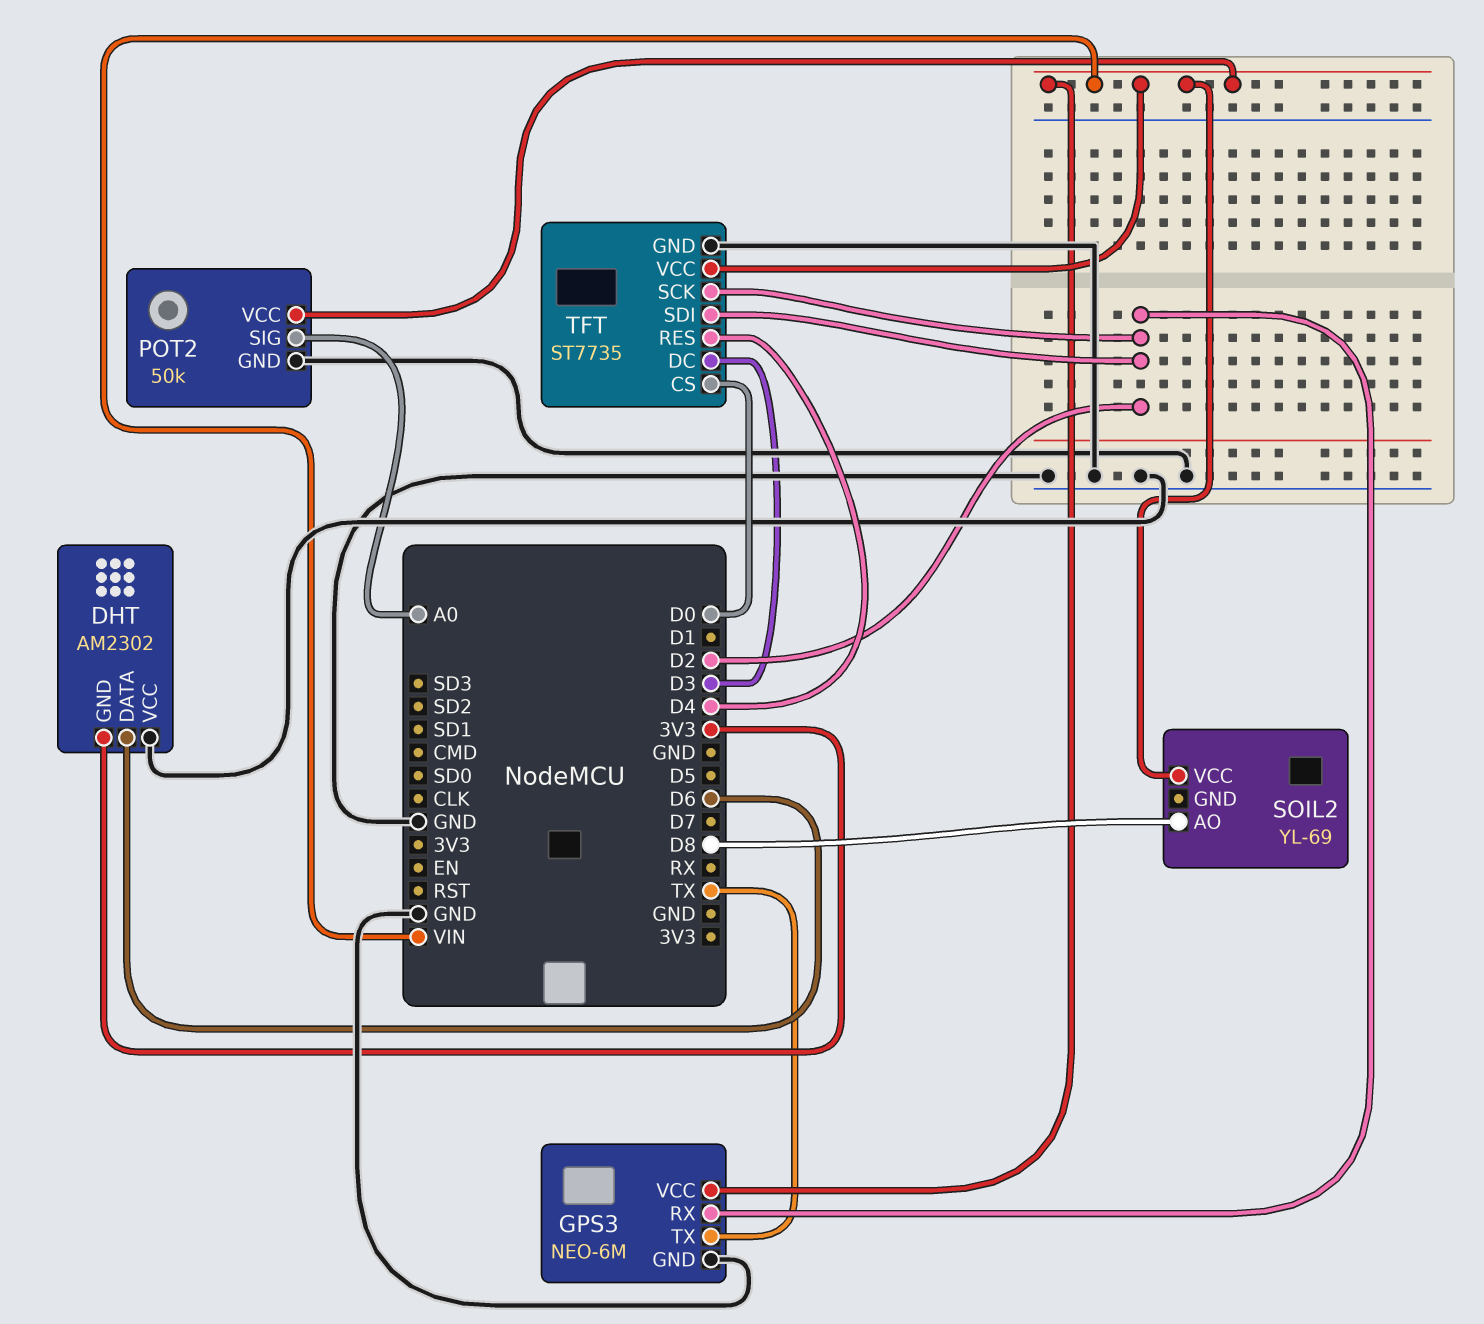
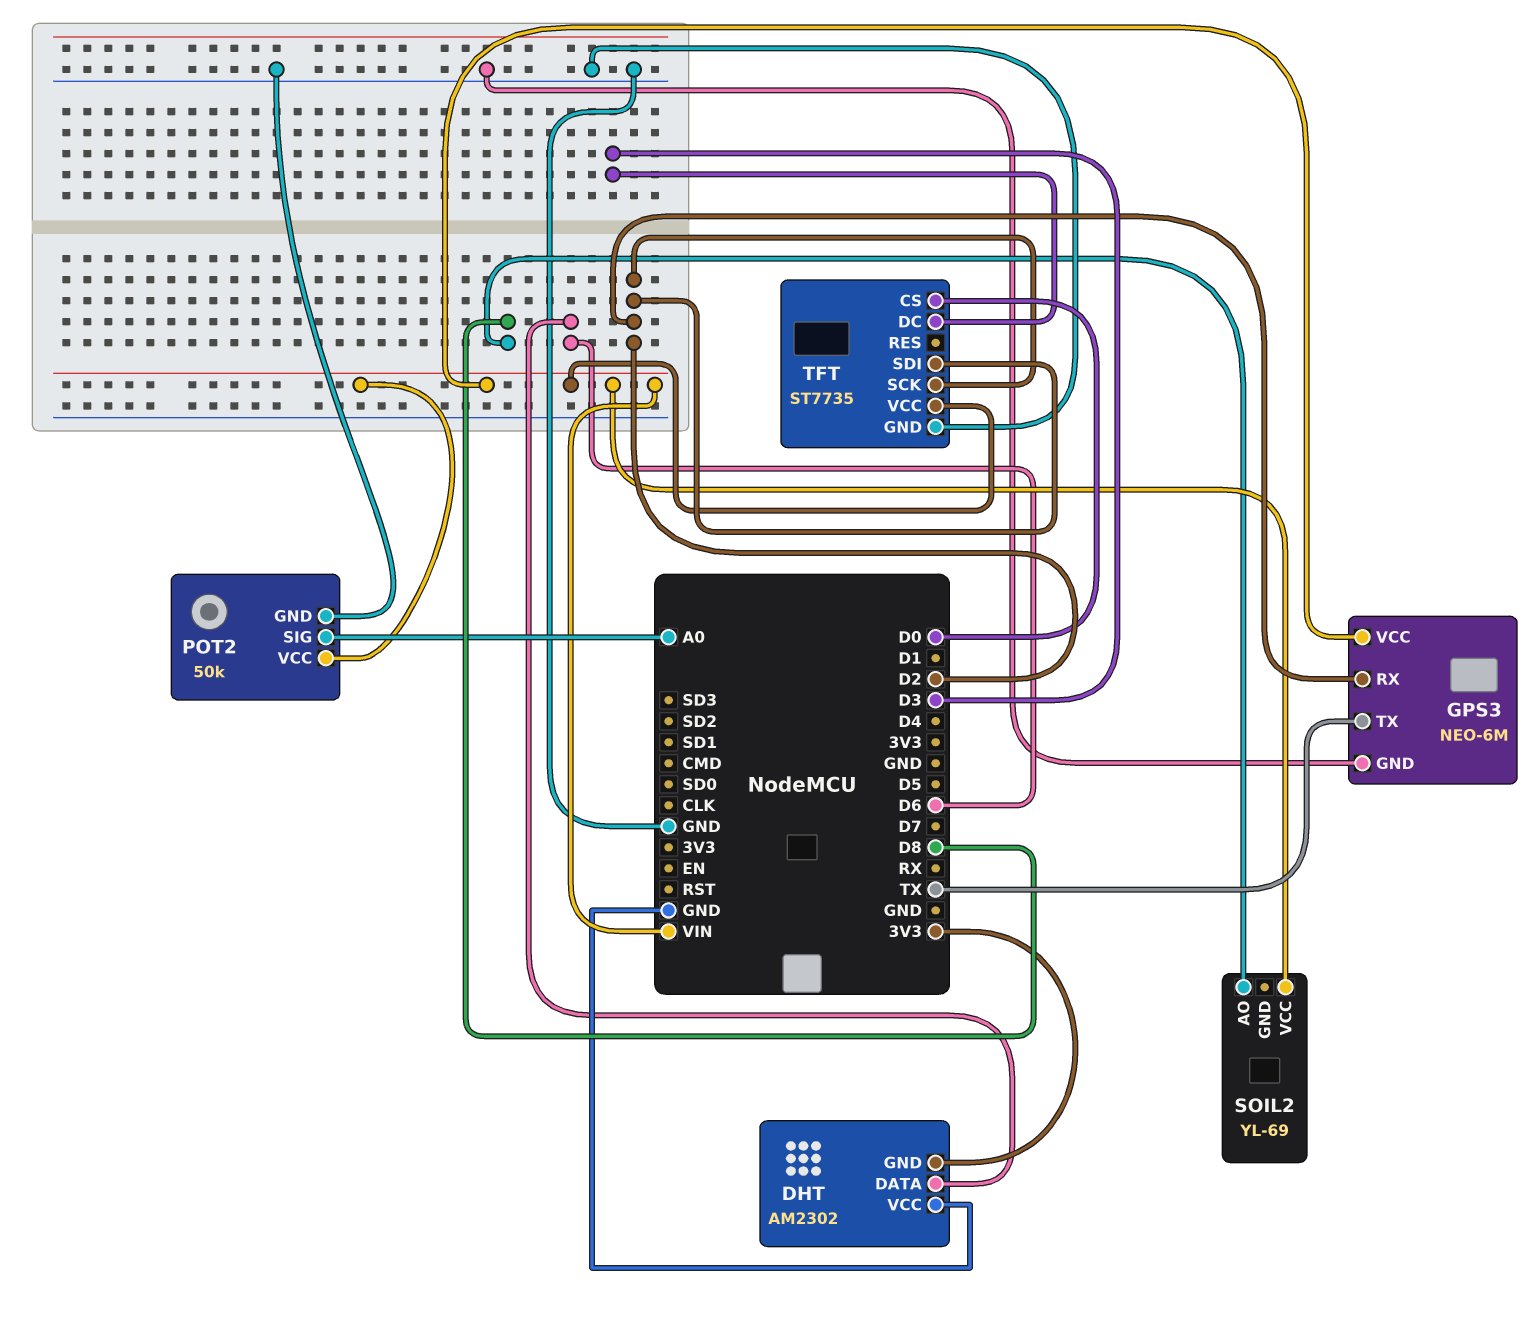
TFT pin RES: D4 -> none

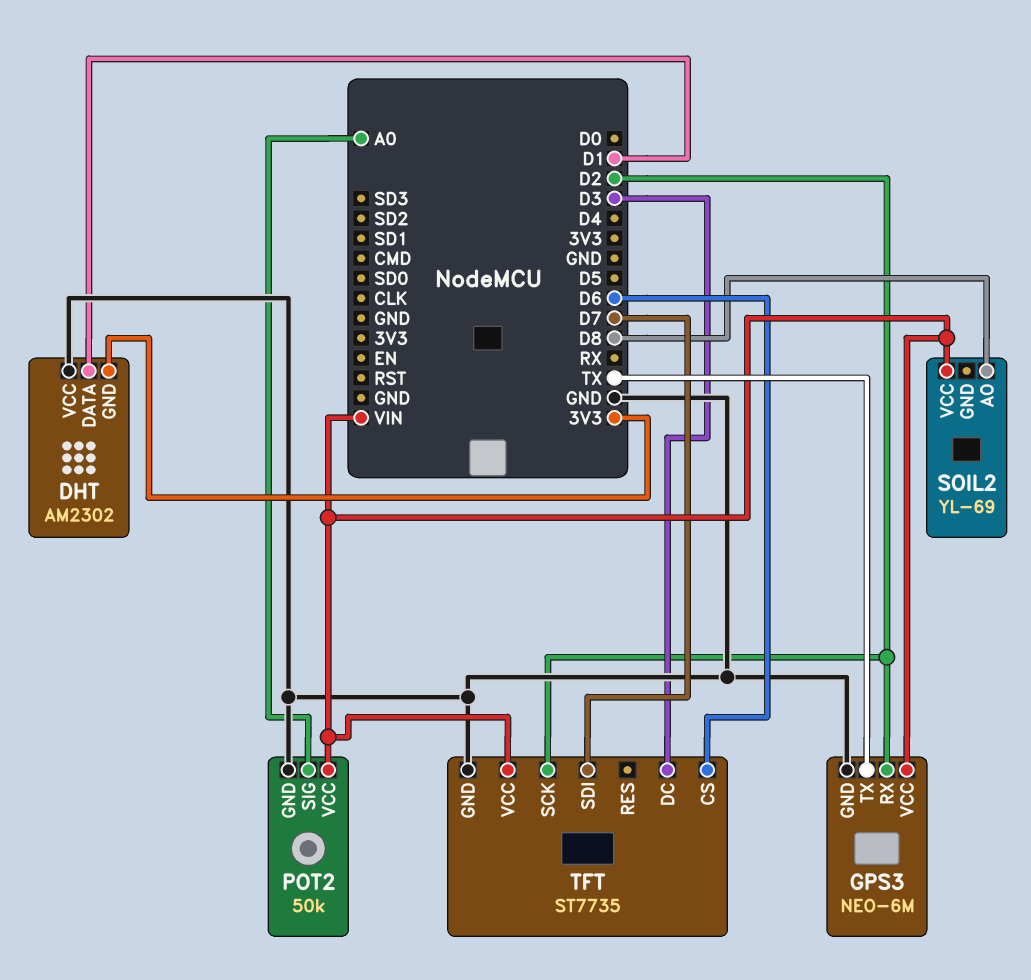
DHT pin DATA: D6 -> D1
TFT pin CS: D0 -> D6
TFT pin SDI: D2 -> D7

